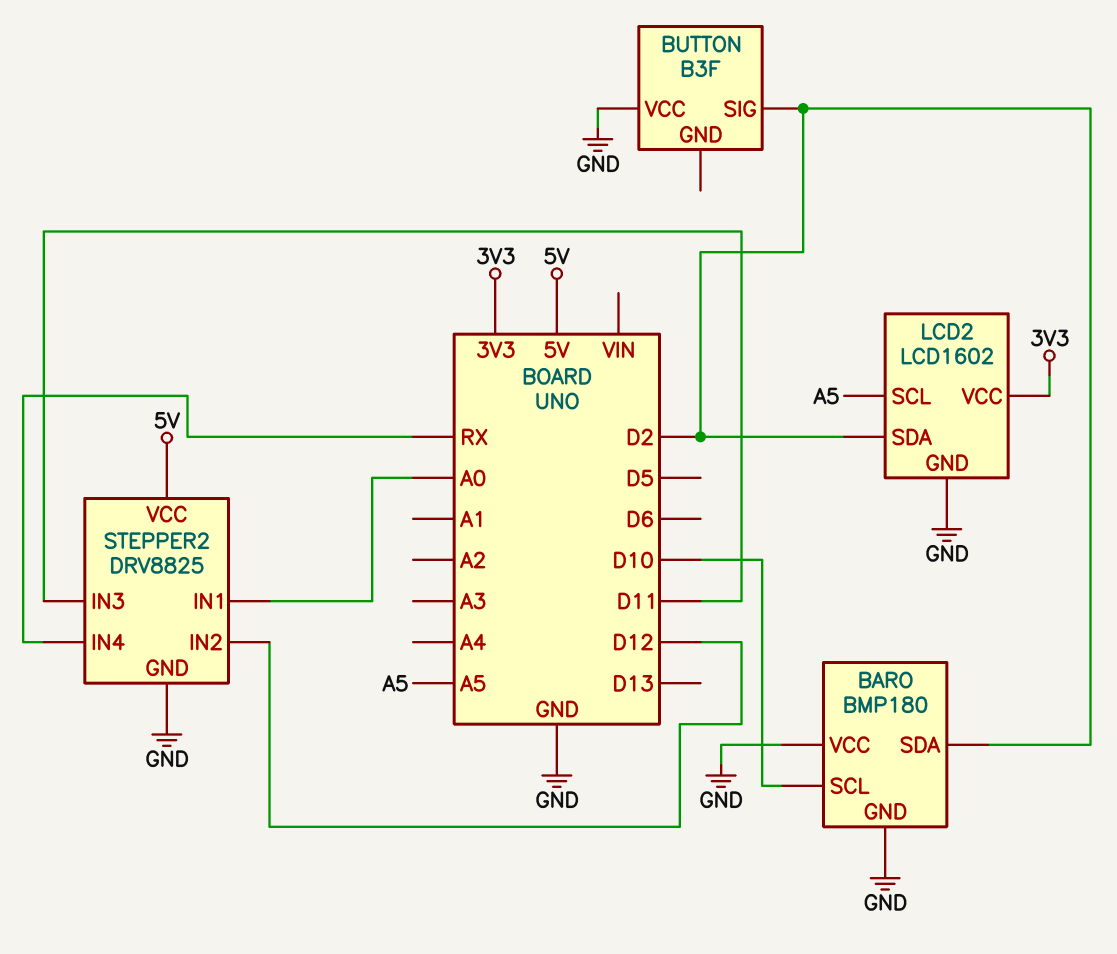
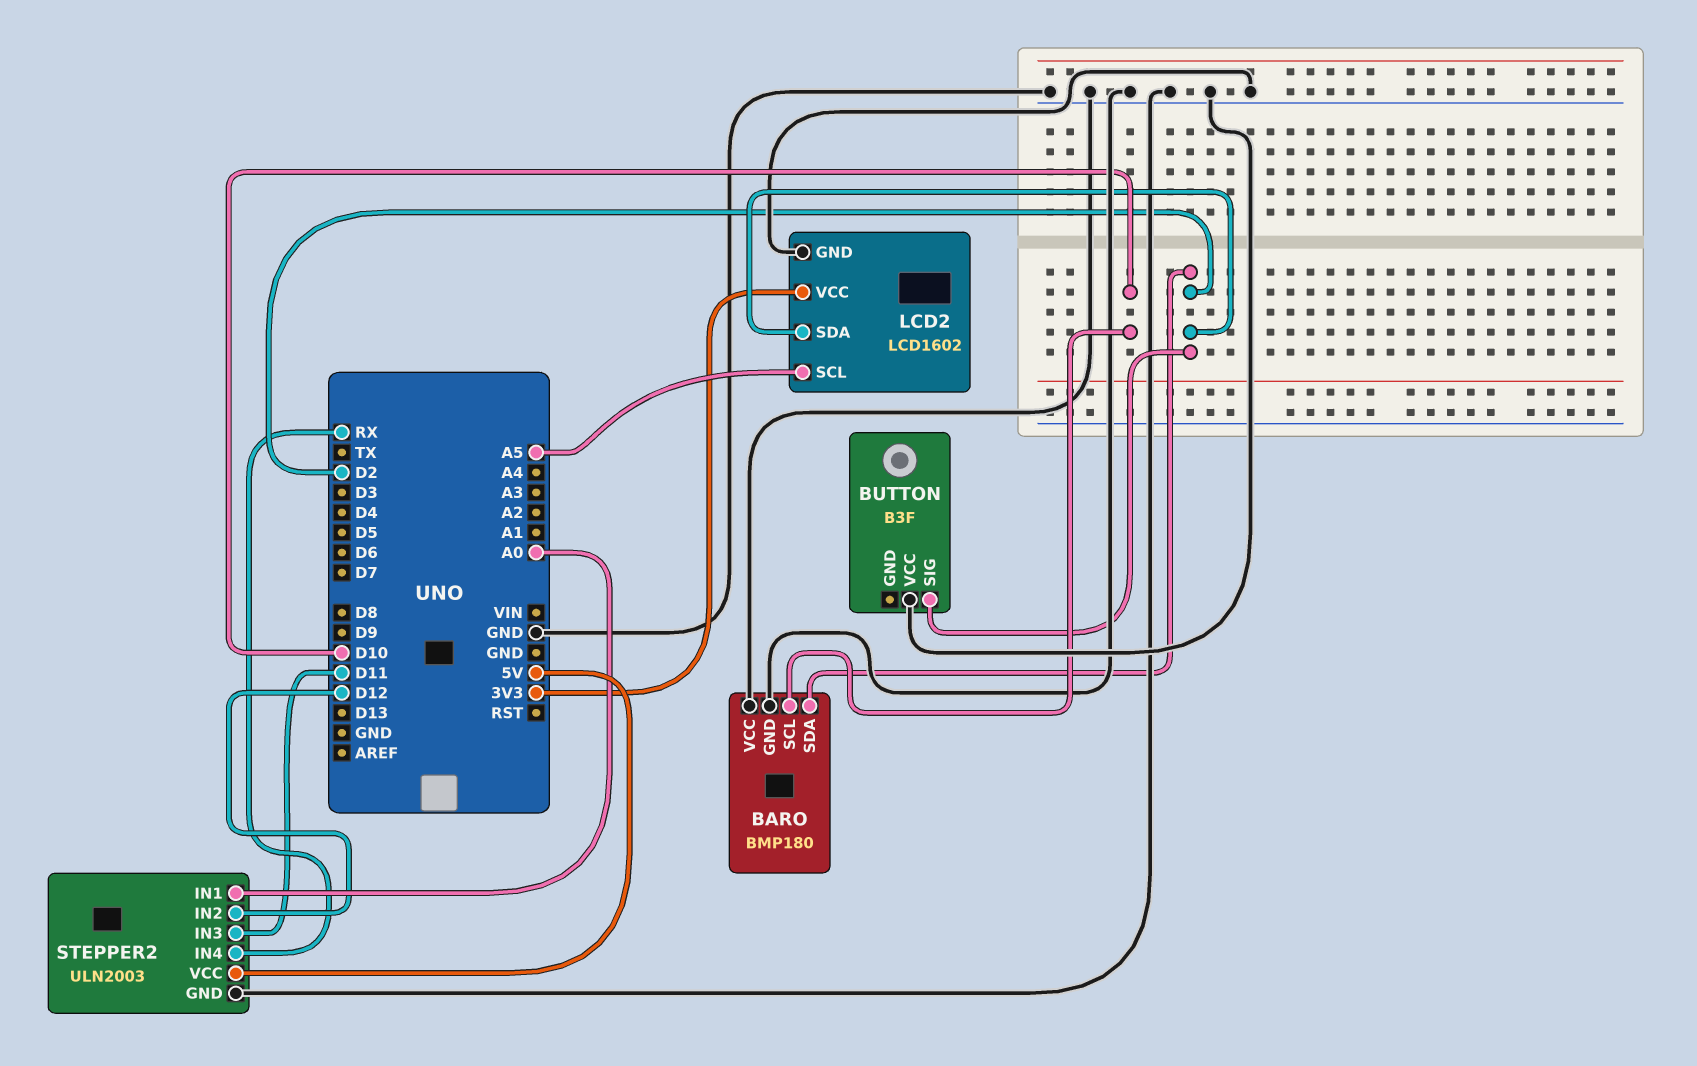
STEPPER2: DRV8825 -> ULN2003

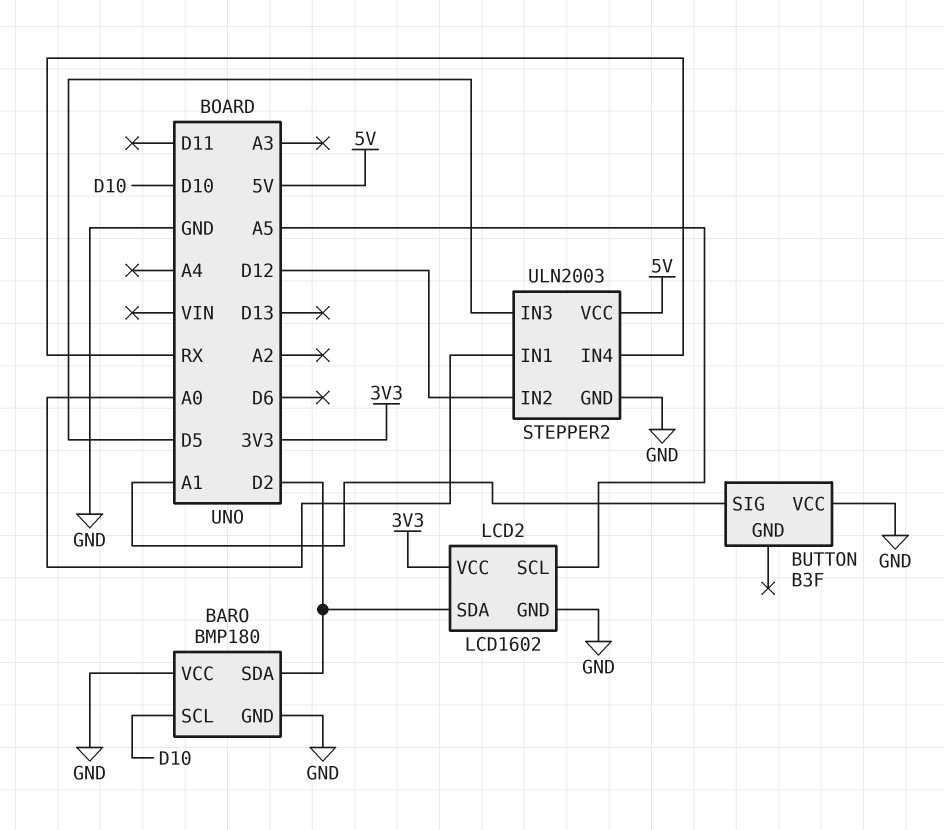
BUTTON pin SIG: D2 -> A1
STEPPER2 pin IN3: D11 -> D5

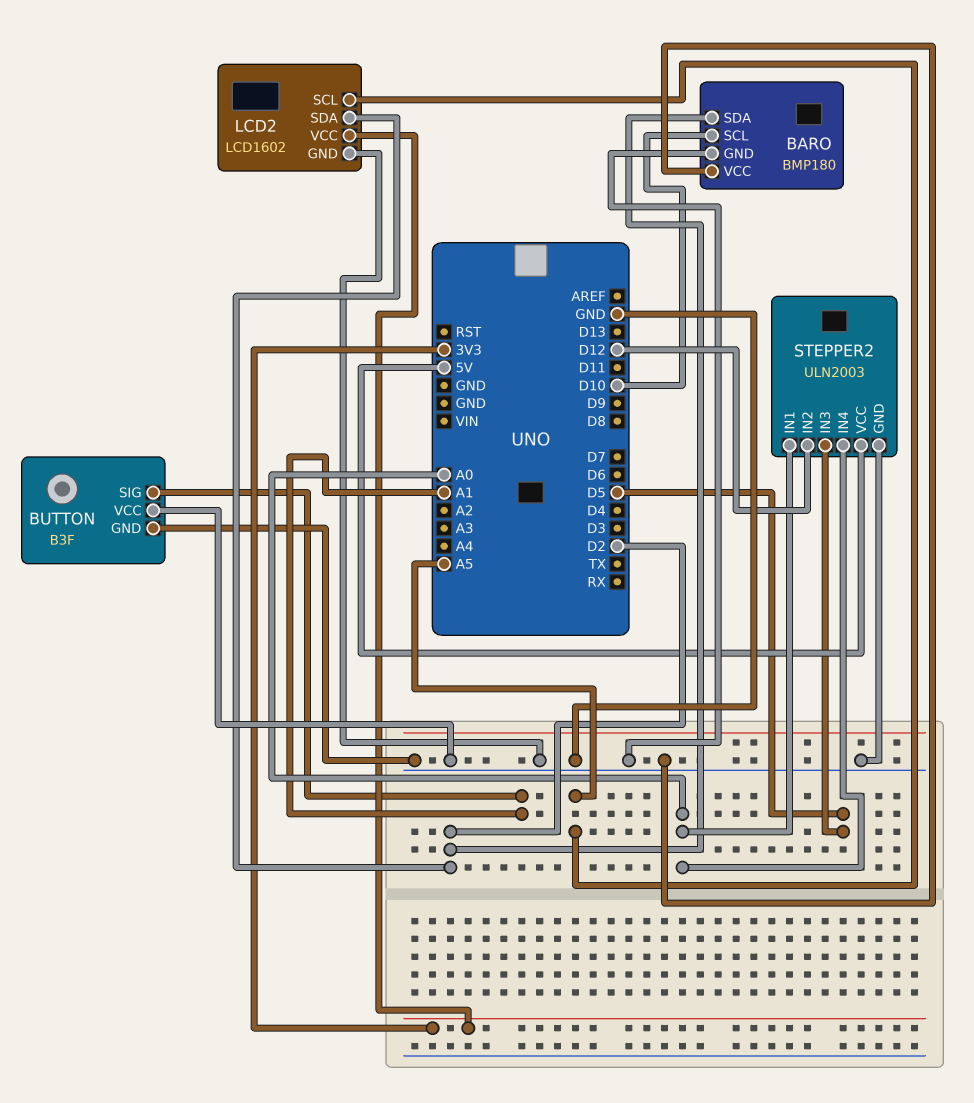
BUTTON pin GND: none -> GND
STEPPER2 pin IN4: RX -> A0

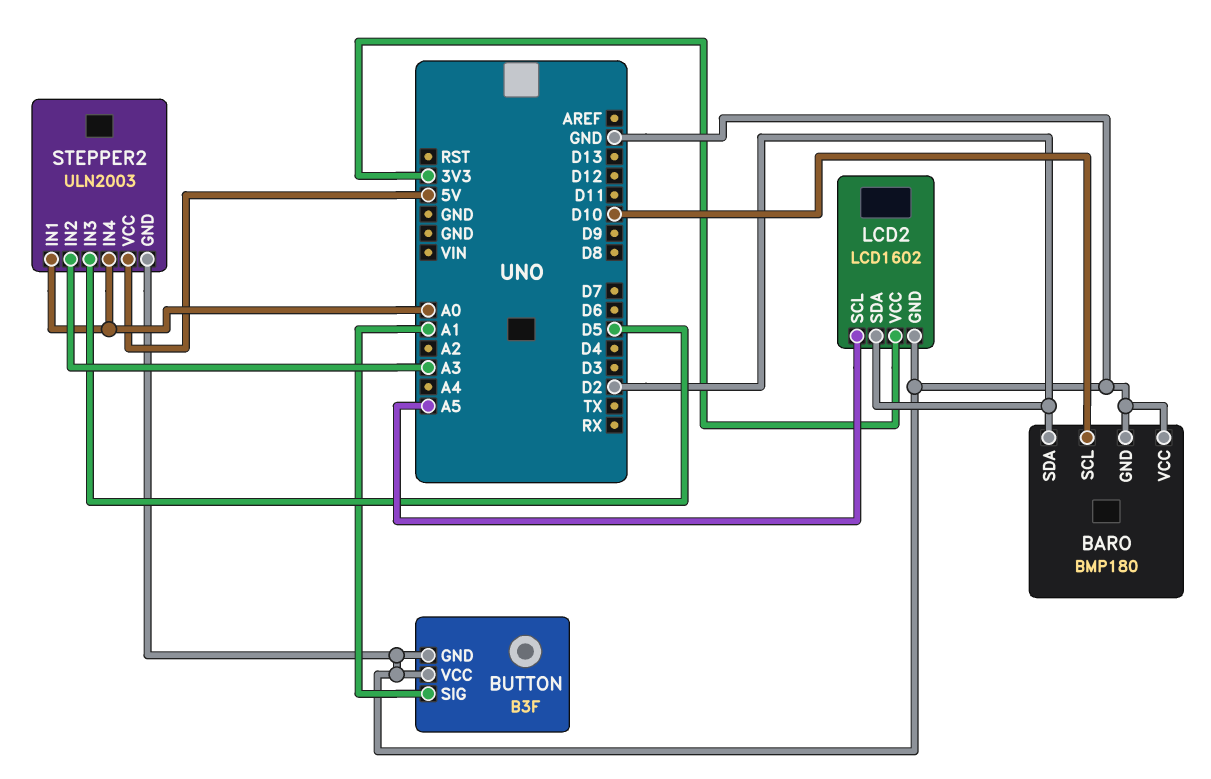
STEPPER2 pin IN2: D12 -> A3

